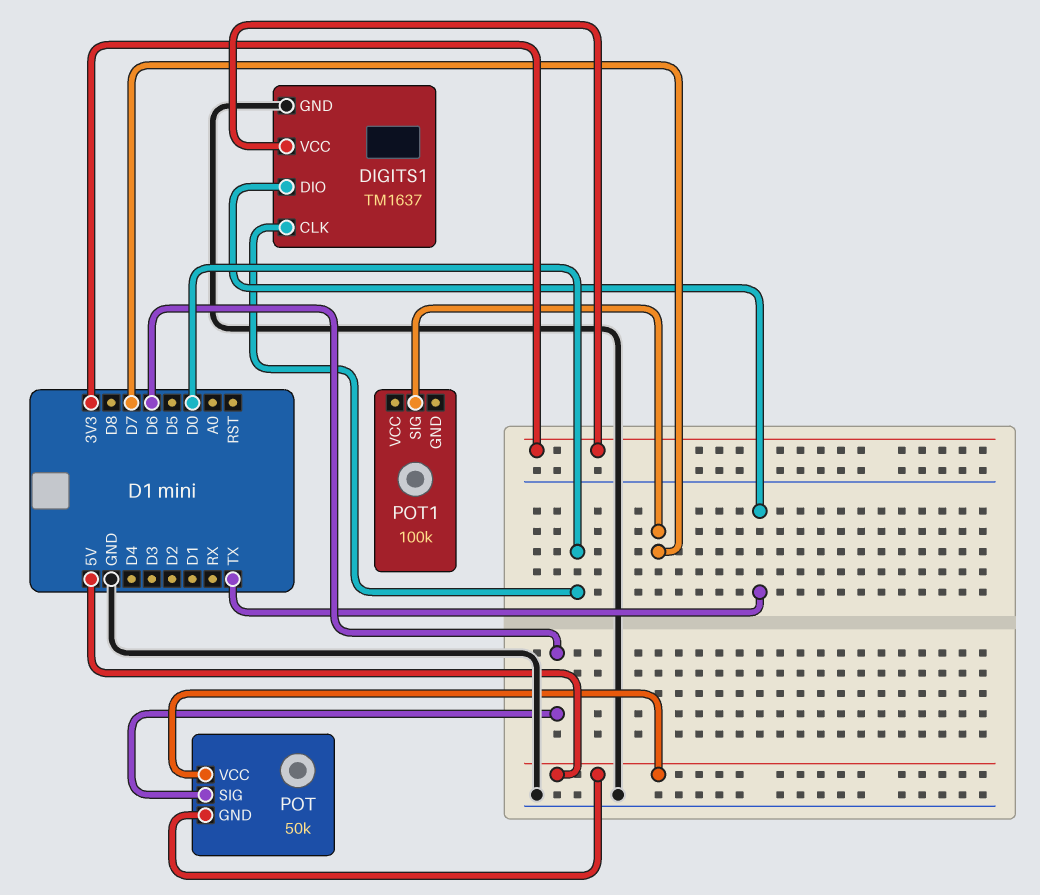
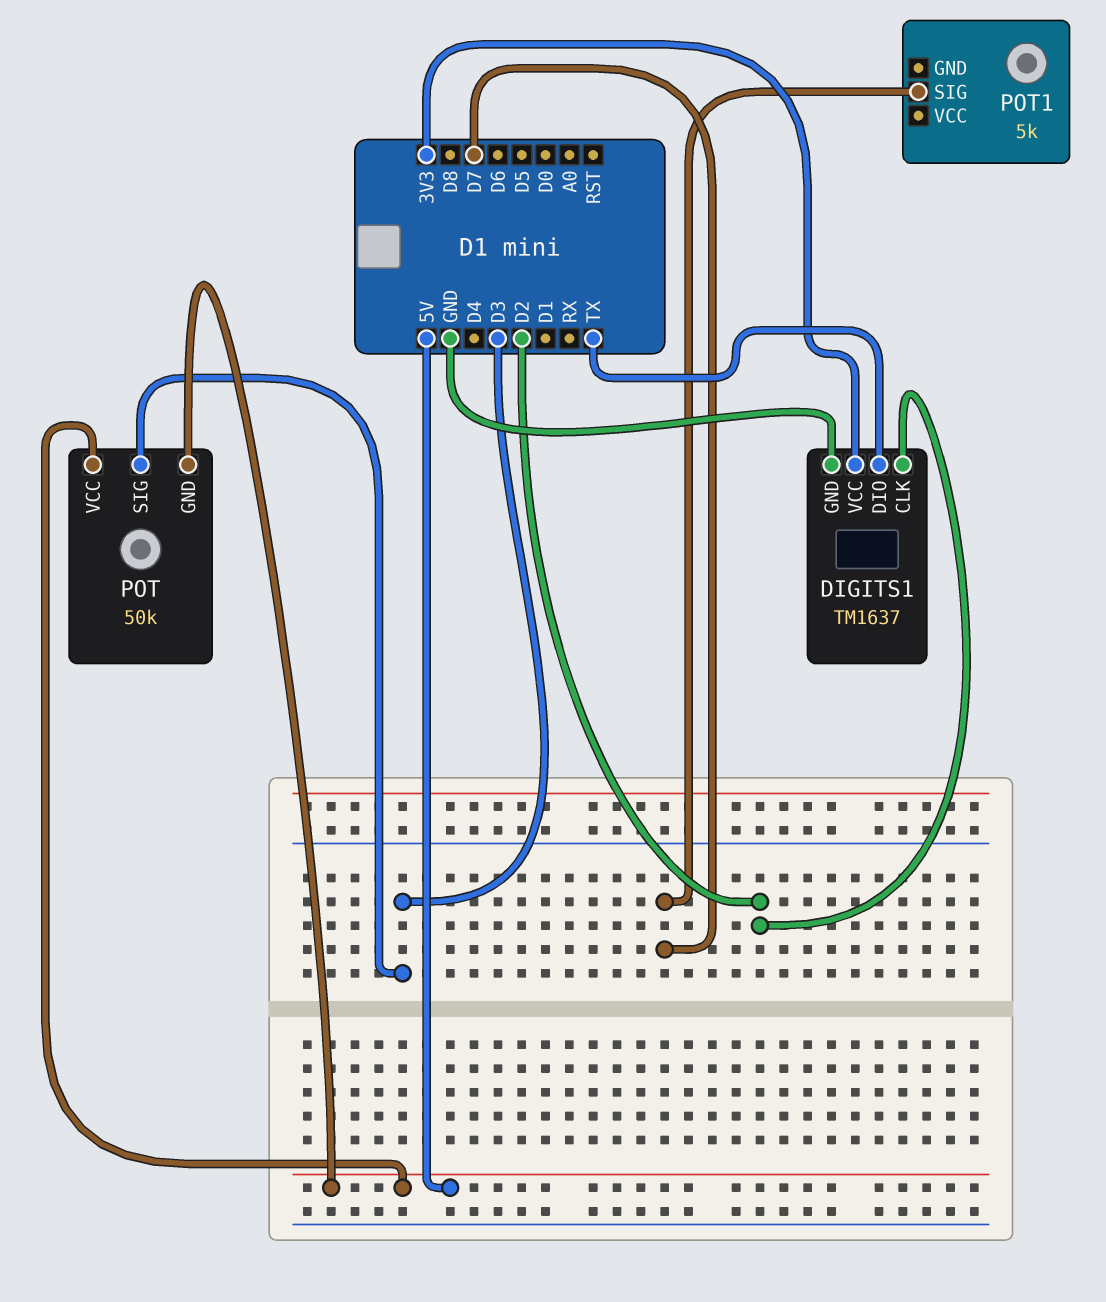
DIGITS1 pin CLK: D0 -> D2
POT pin SIG: D6 -> D3
POT1: 100k -> 5k

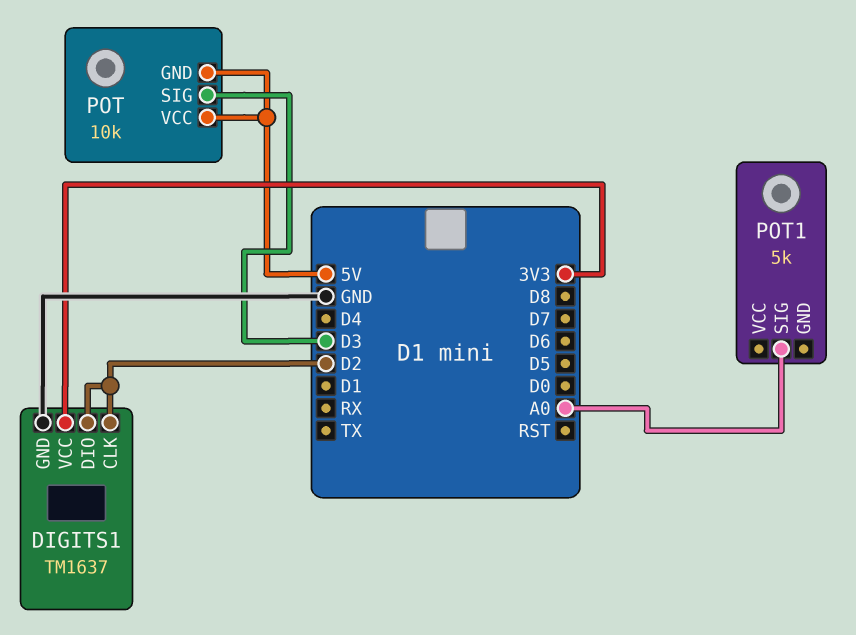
DIGITS1 pin DIO: TX -> D2
POT: 50k -> 10k
POT1 pin SIG: D7 -> A0

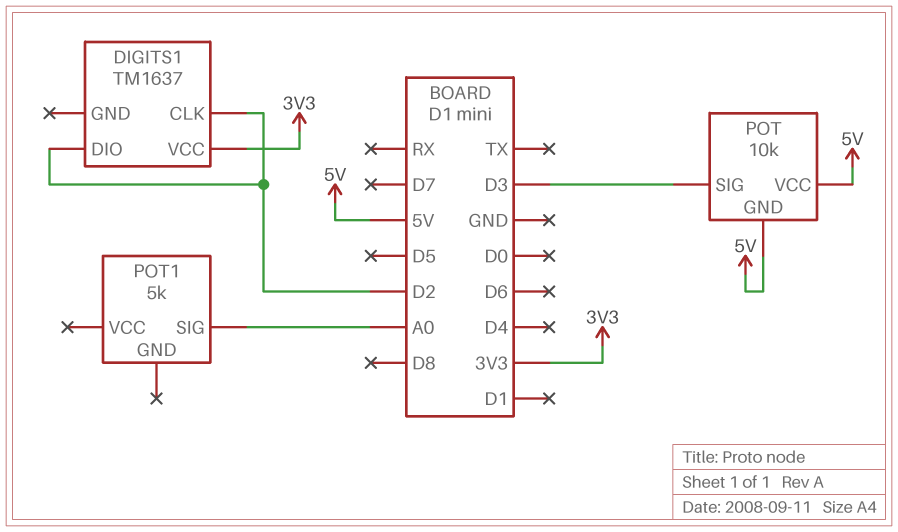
DIGITS1 pin GND: GND -> none

